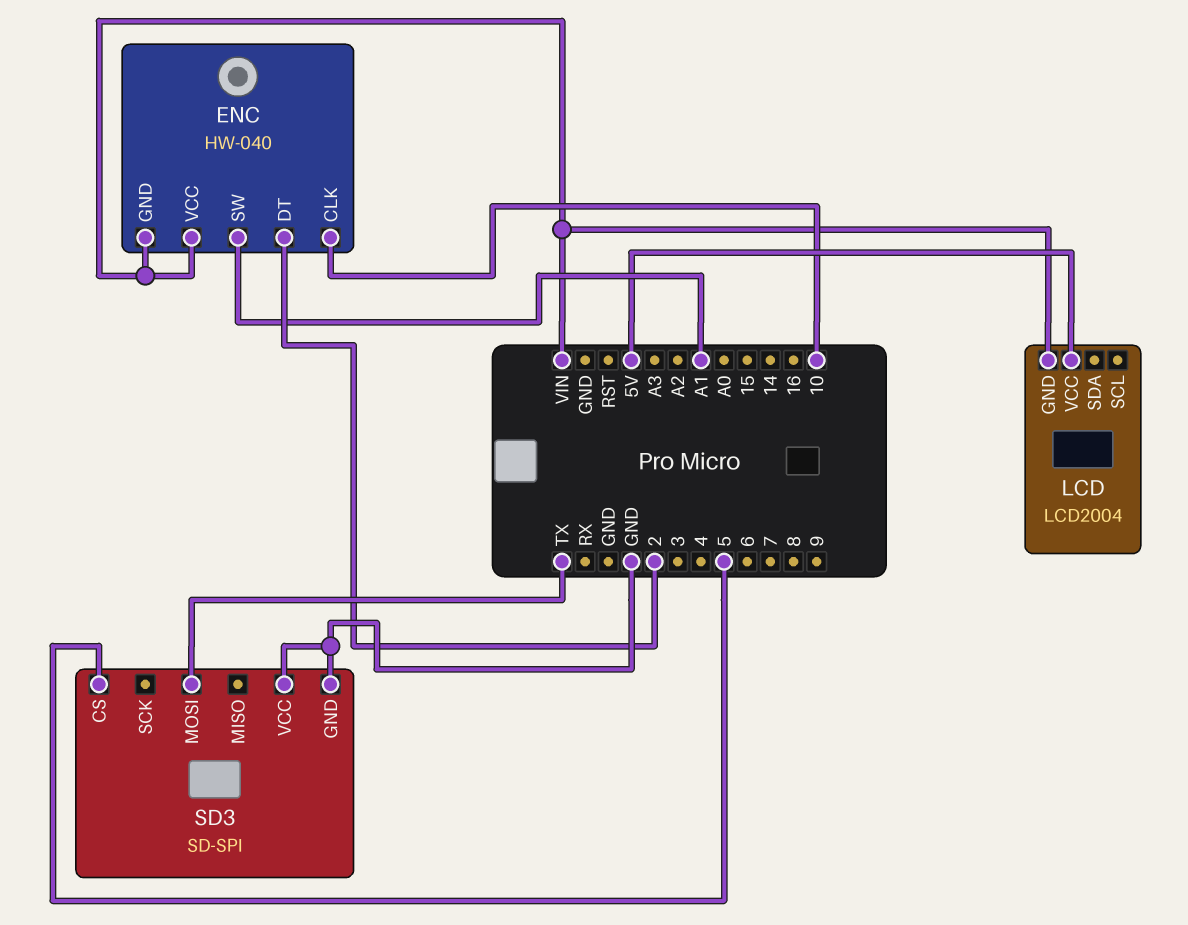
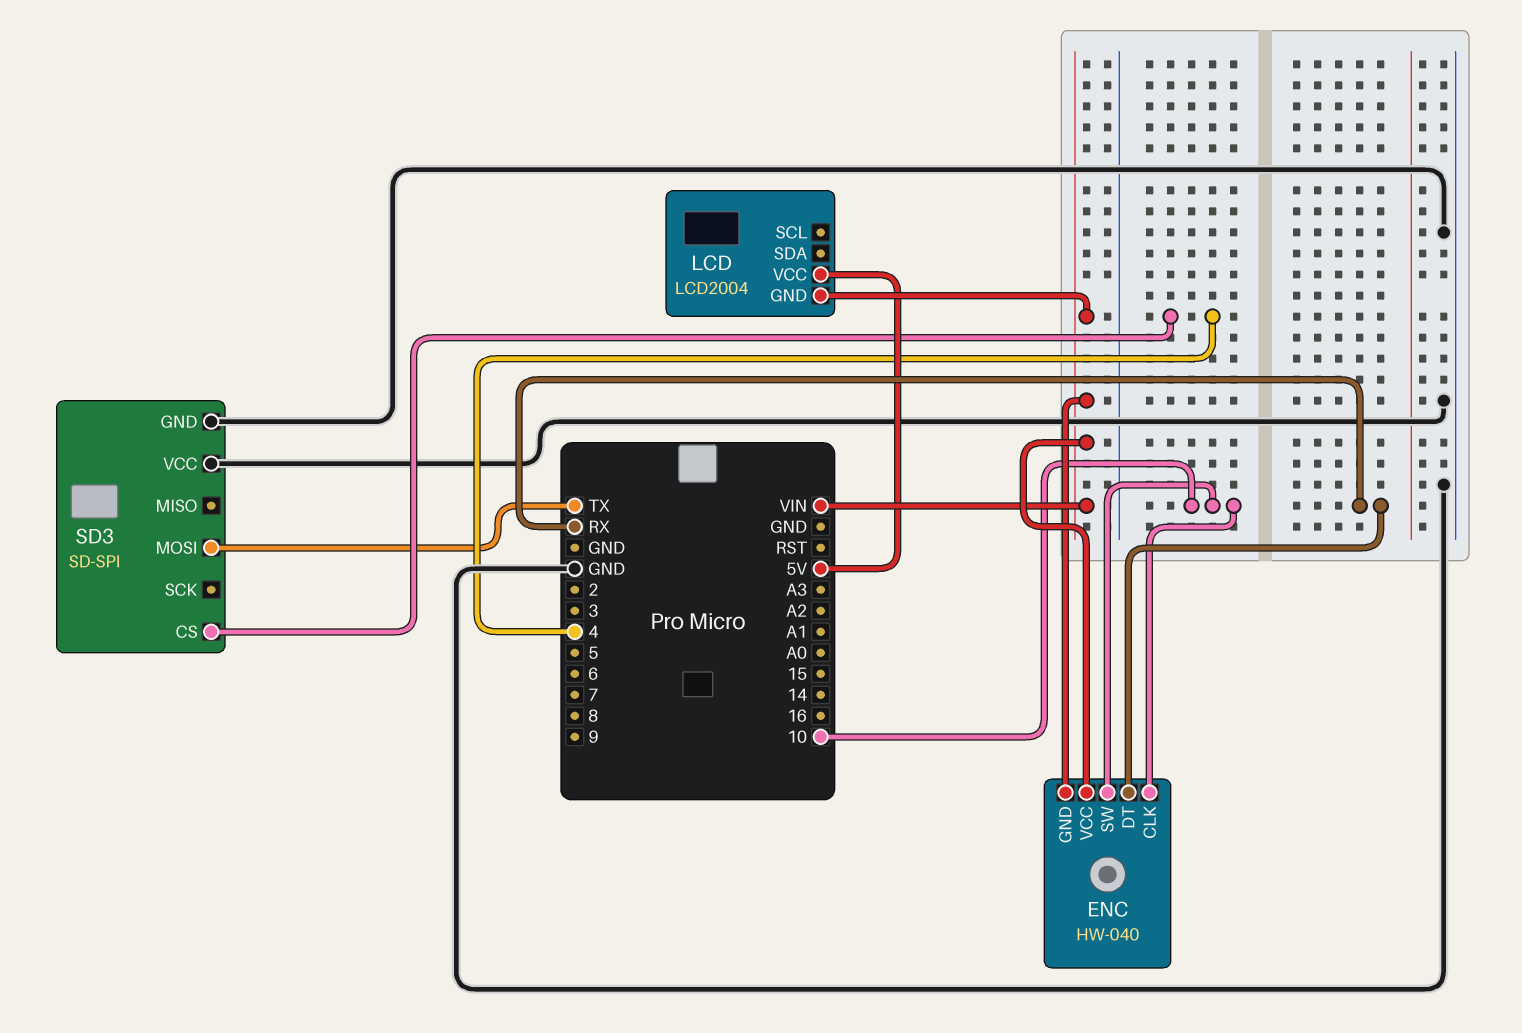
ENC pin DT: 2 -> RX
ENC pin SW: A1 -> 10
SD3 pin CS: 5 -> 4

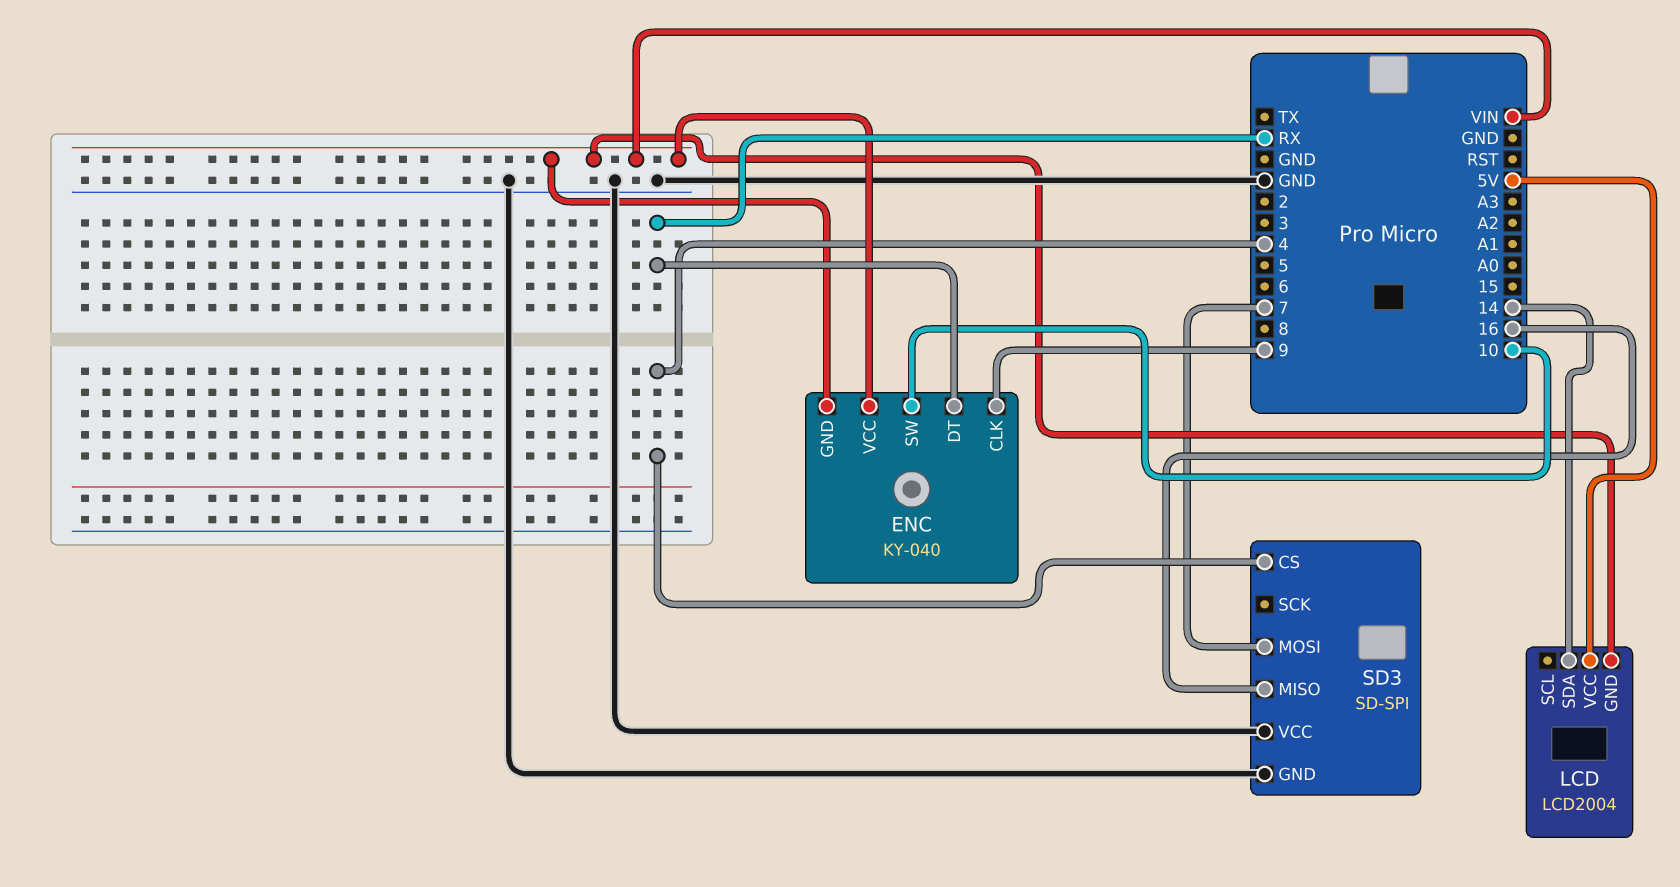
ENC: HW-040 -> KY-040
ENC pin CLK: 10 -> 9
LCD pin SDA: none -> 14
SD3 pin MISO: none -> 16
SD3 pin MOSI: TX -> 7

